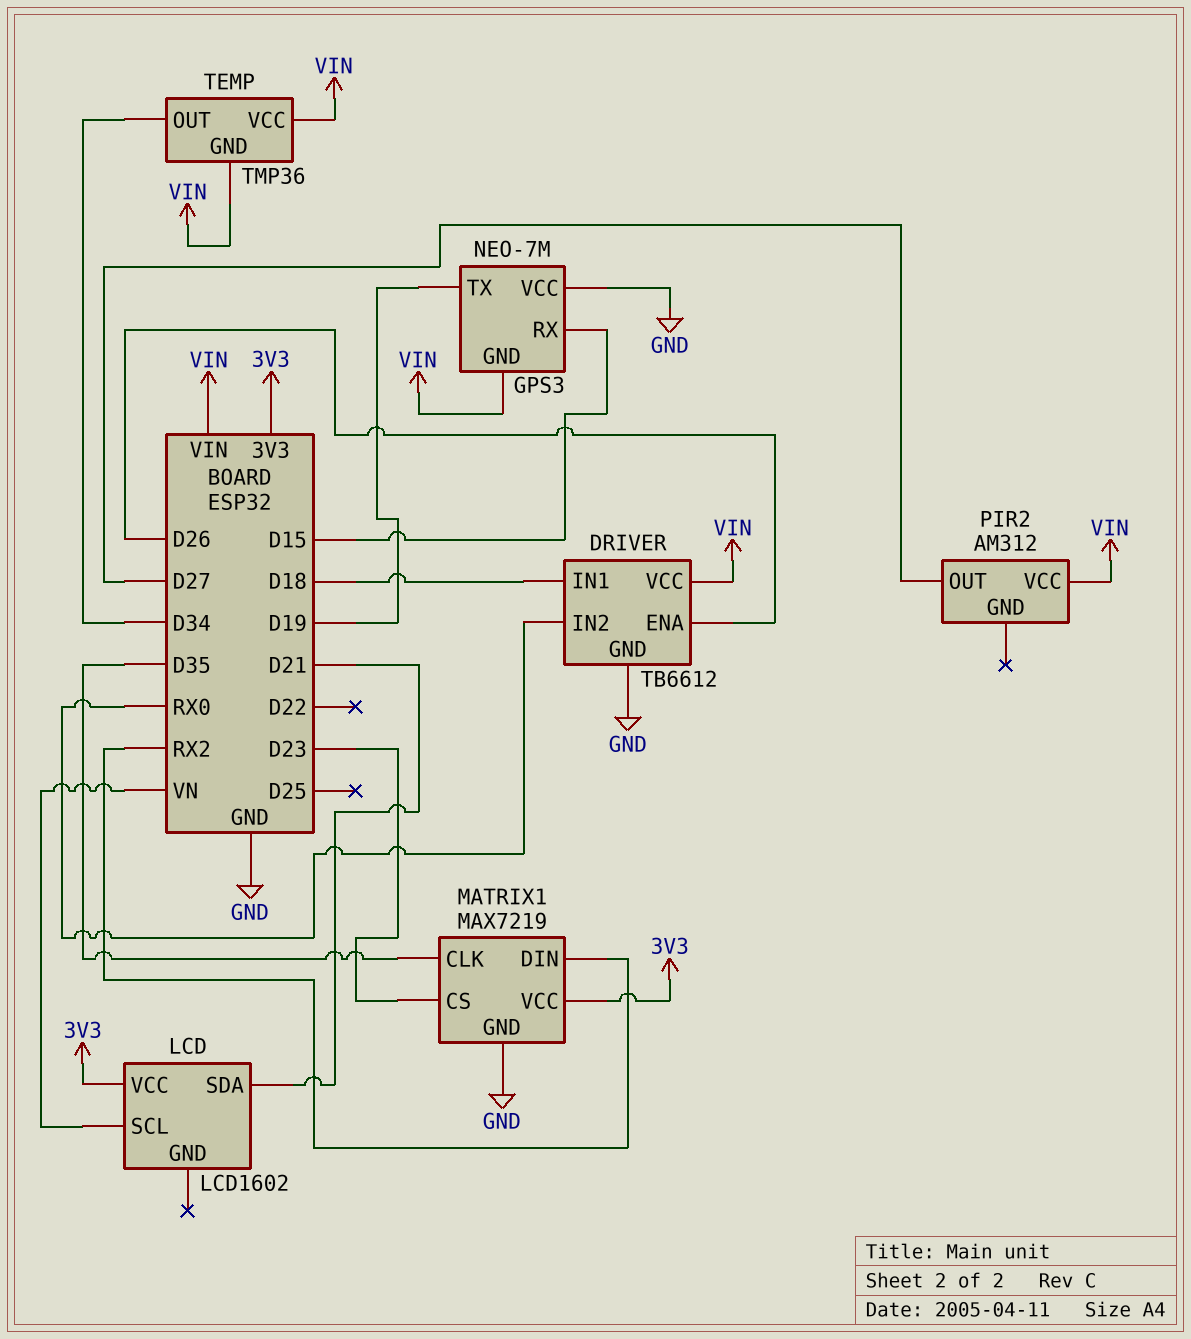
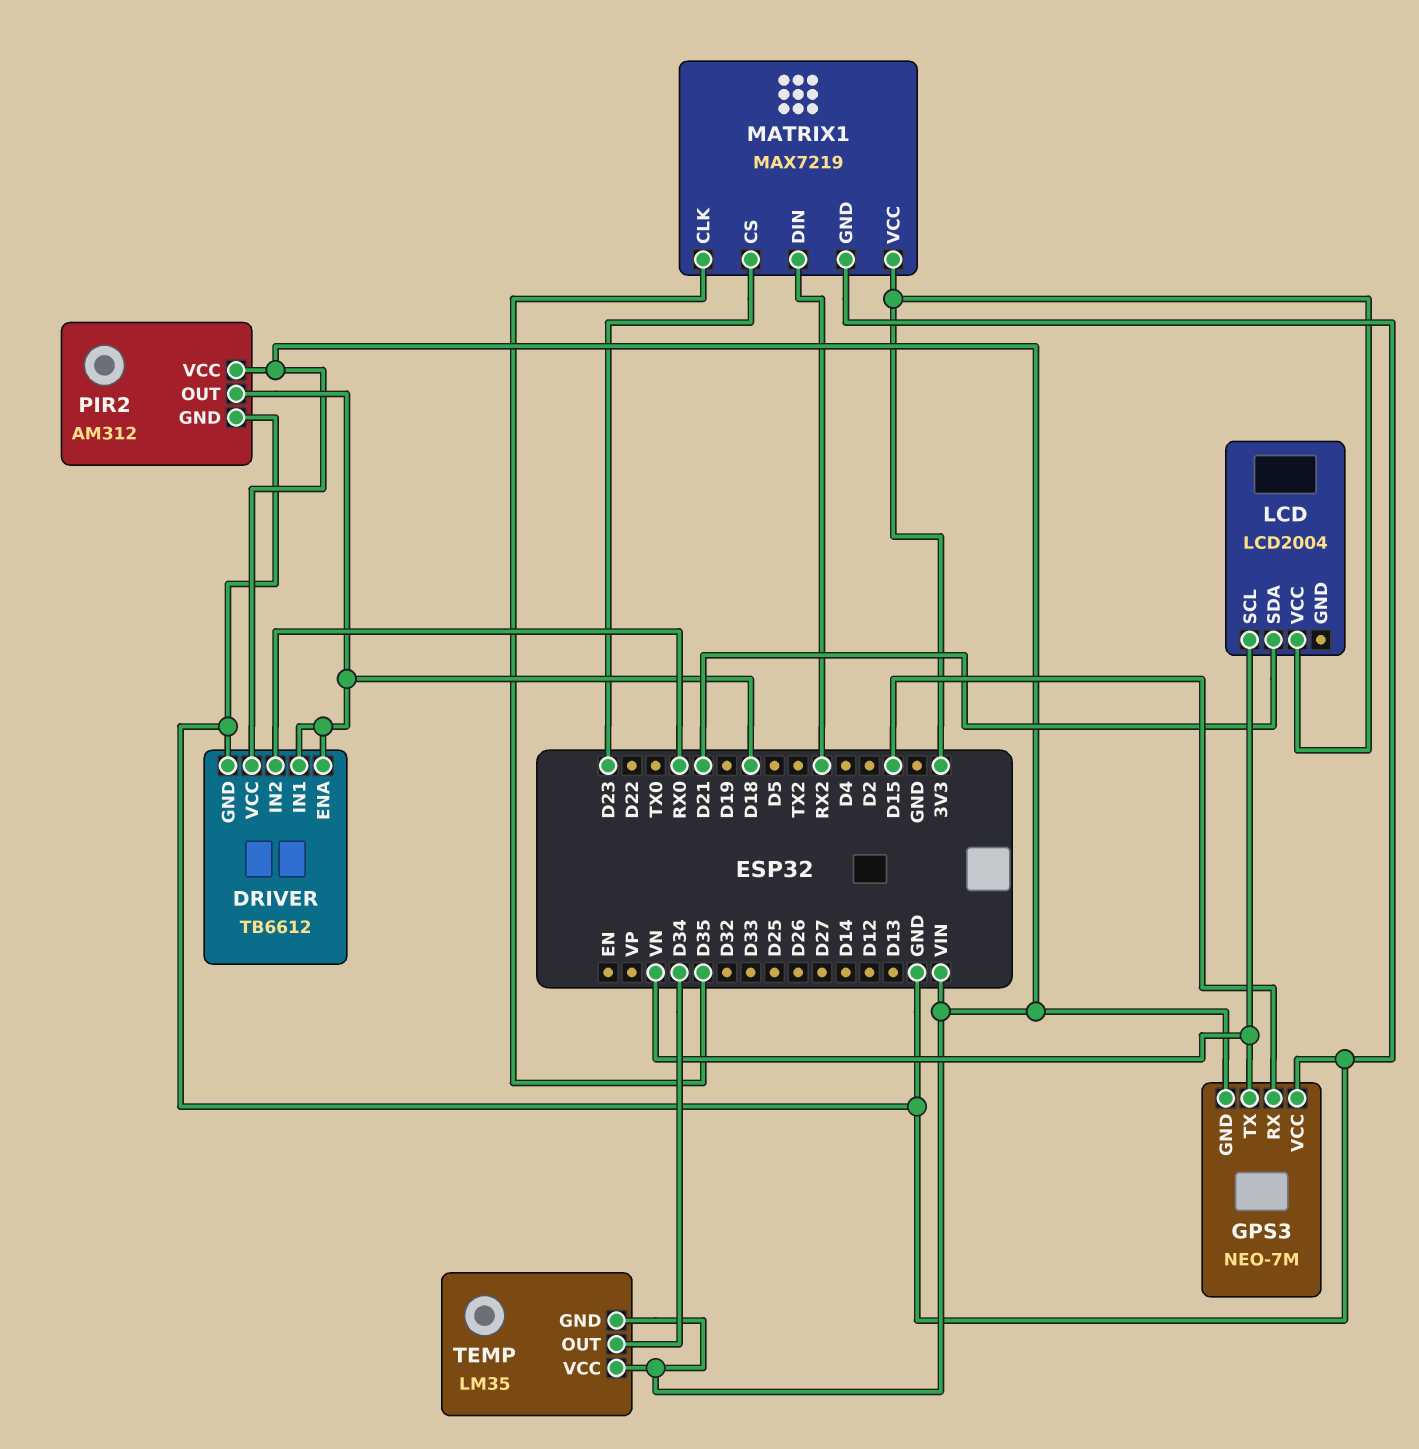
DRIVER pin ENA: D26 -> D18
GPS3 pin TX: D19 -> VN
LCD: LCD1602 -> LCD2004
PIR2 pin GND: none -> GND
PIR2 pin OUT: D27 -> D18
TEMP: TMP36 -> LM35

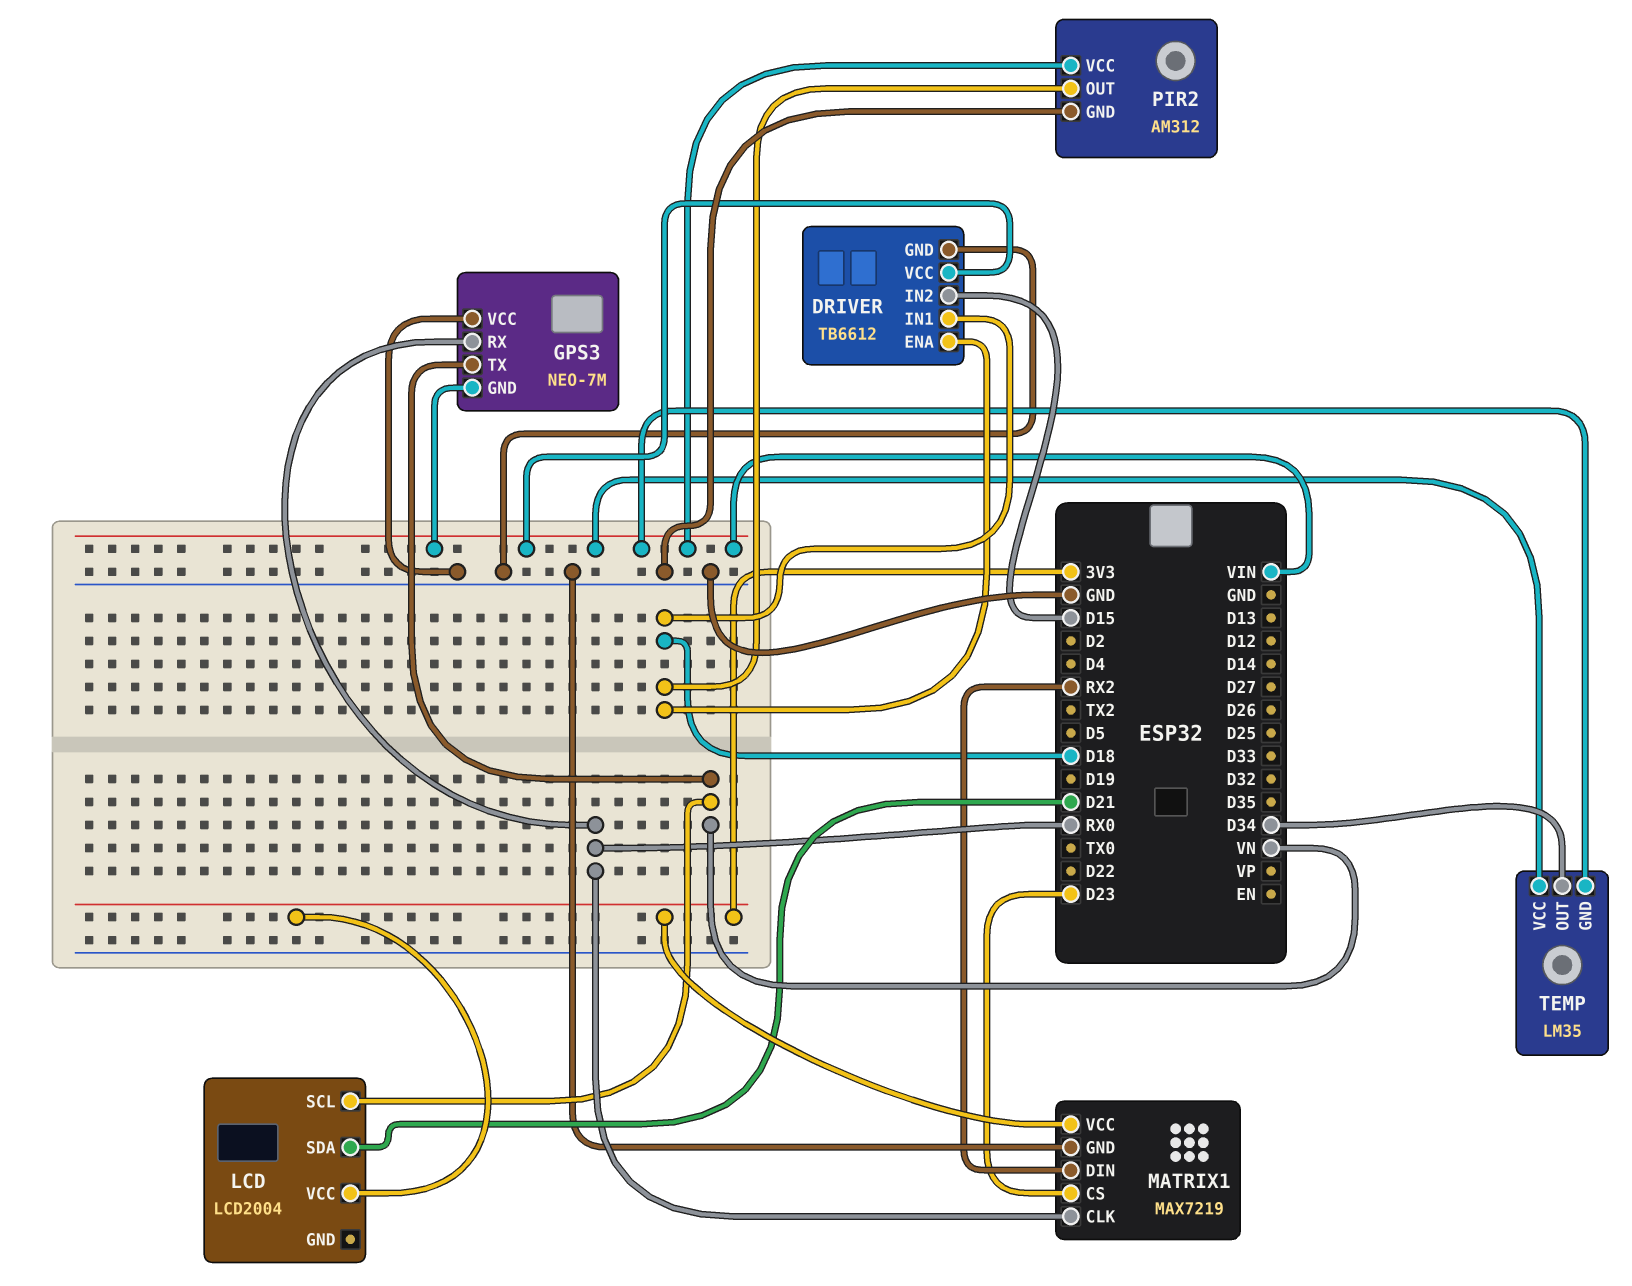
DRIVER pin IN2: RX0 -> D15
GPS3 pin RX: D15 -> RX0
MATRIX1 pin CLK: D35 -> RX0

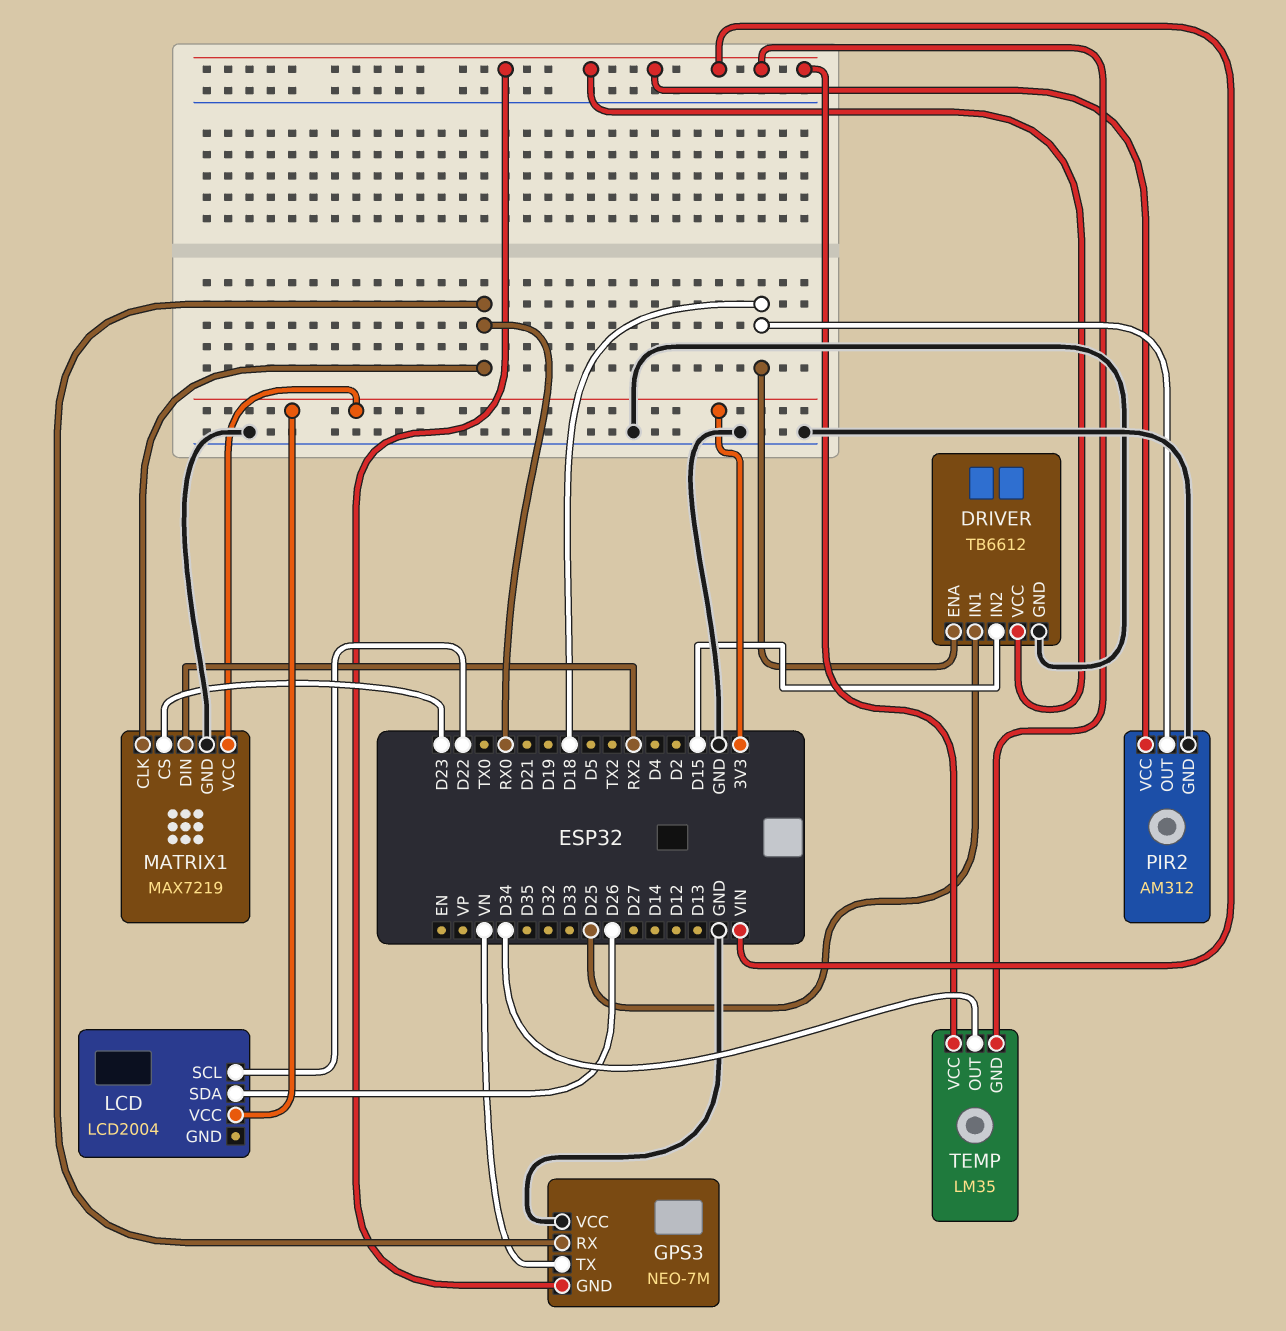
DRIVER pin IN1: D18 -> D25
LCD pin SCL: VN -> D22
LCD pin SDA: D21 -> D26

